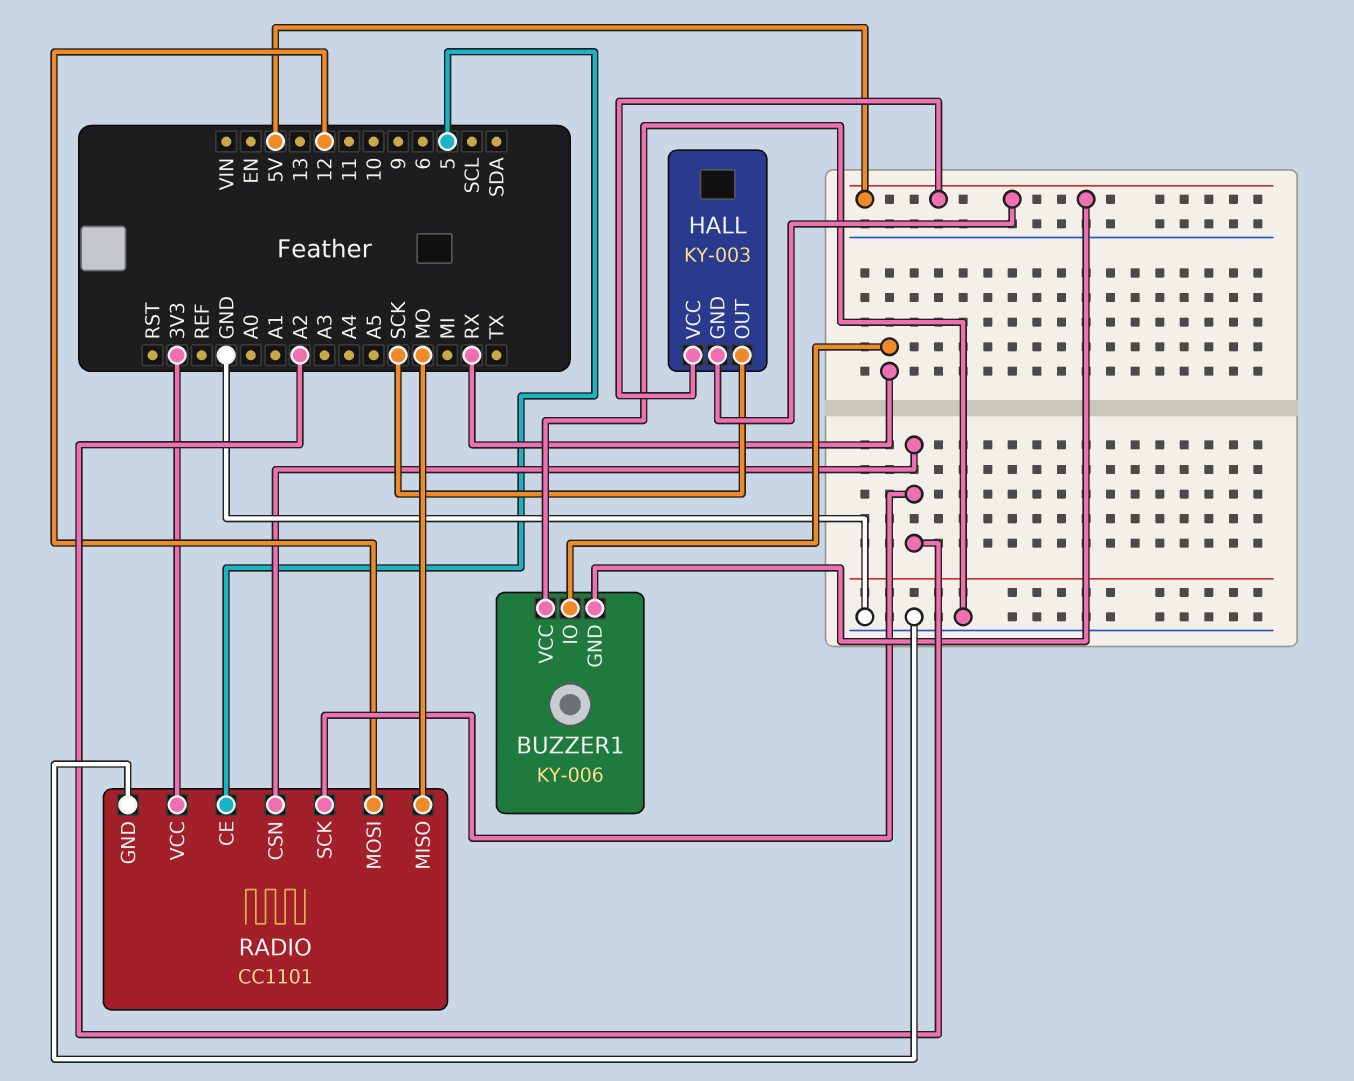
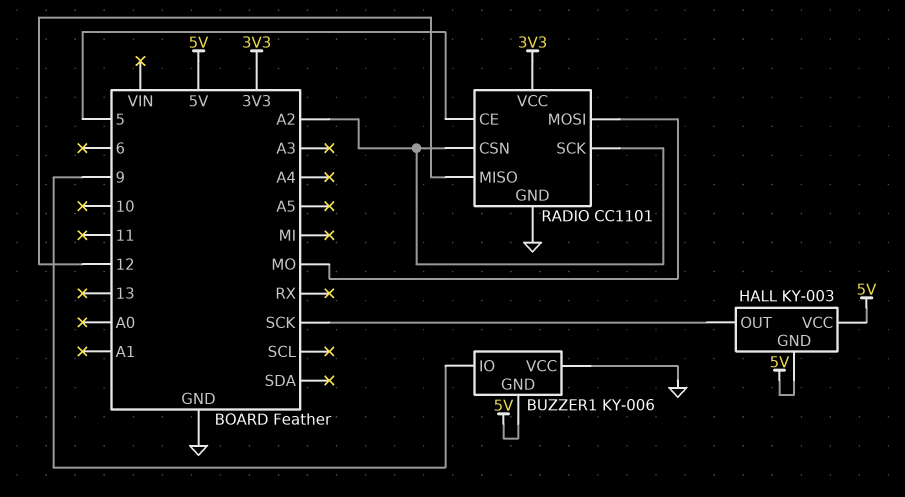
BUZZER1 pin IO: RX -> 9
RADIO pin MISO: MO -> 12
RADIO pin MOSI: 12 -> MO

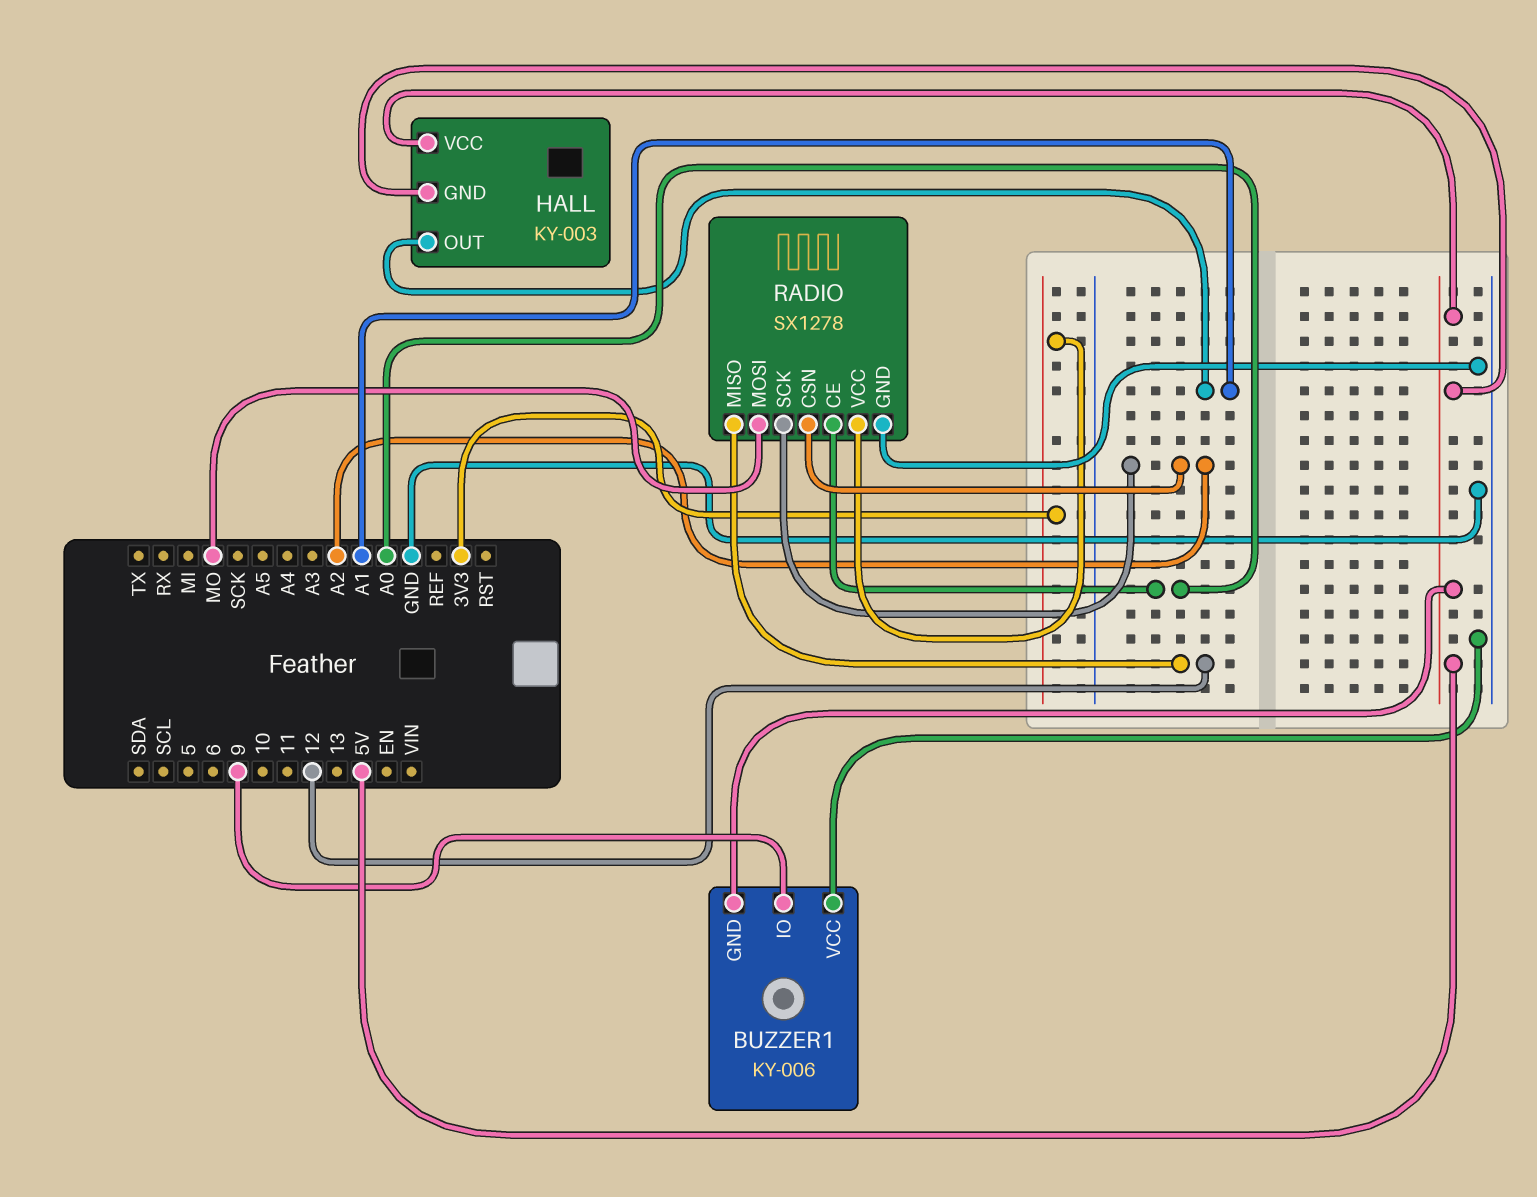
HALL pin OUT: SCK -> A1
RADIO: CC1101 -> SX1278
RADIO pin CE: 5 -> A0

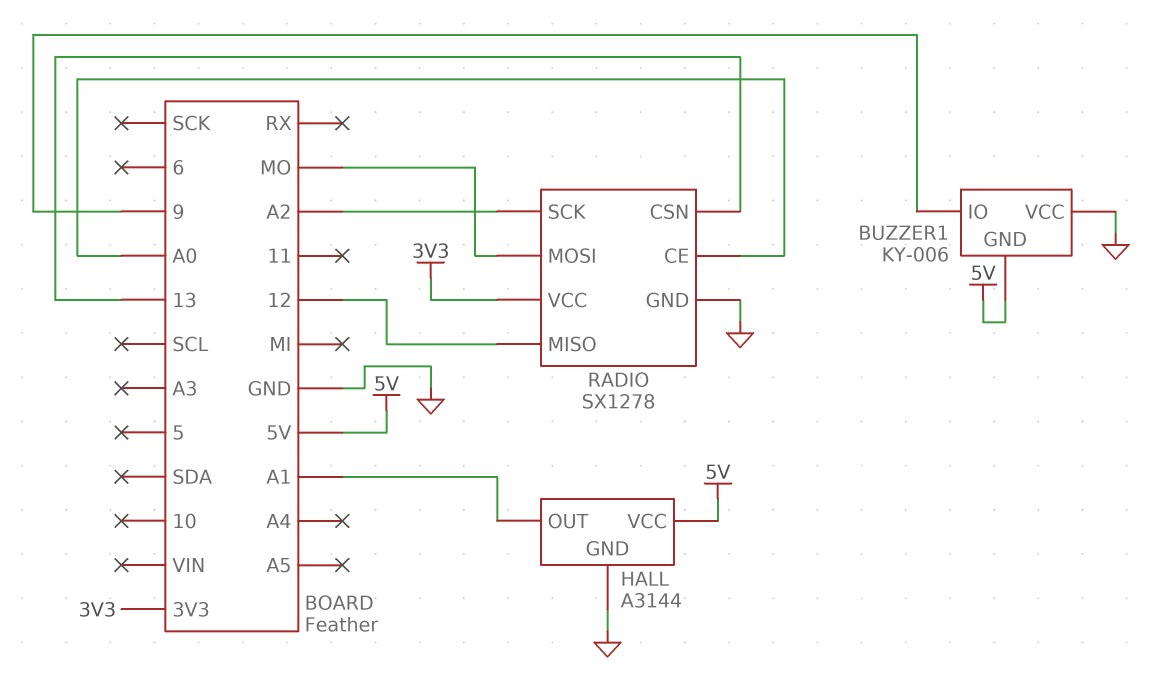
HALL: KY-003 -> A3144
HALL pin GND: 5V -> GND
RADIO pin CSN: A2 -> 13

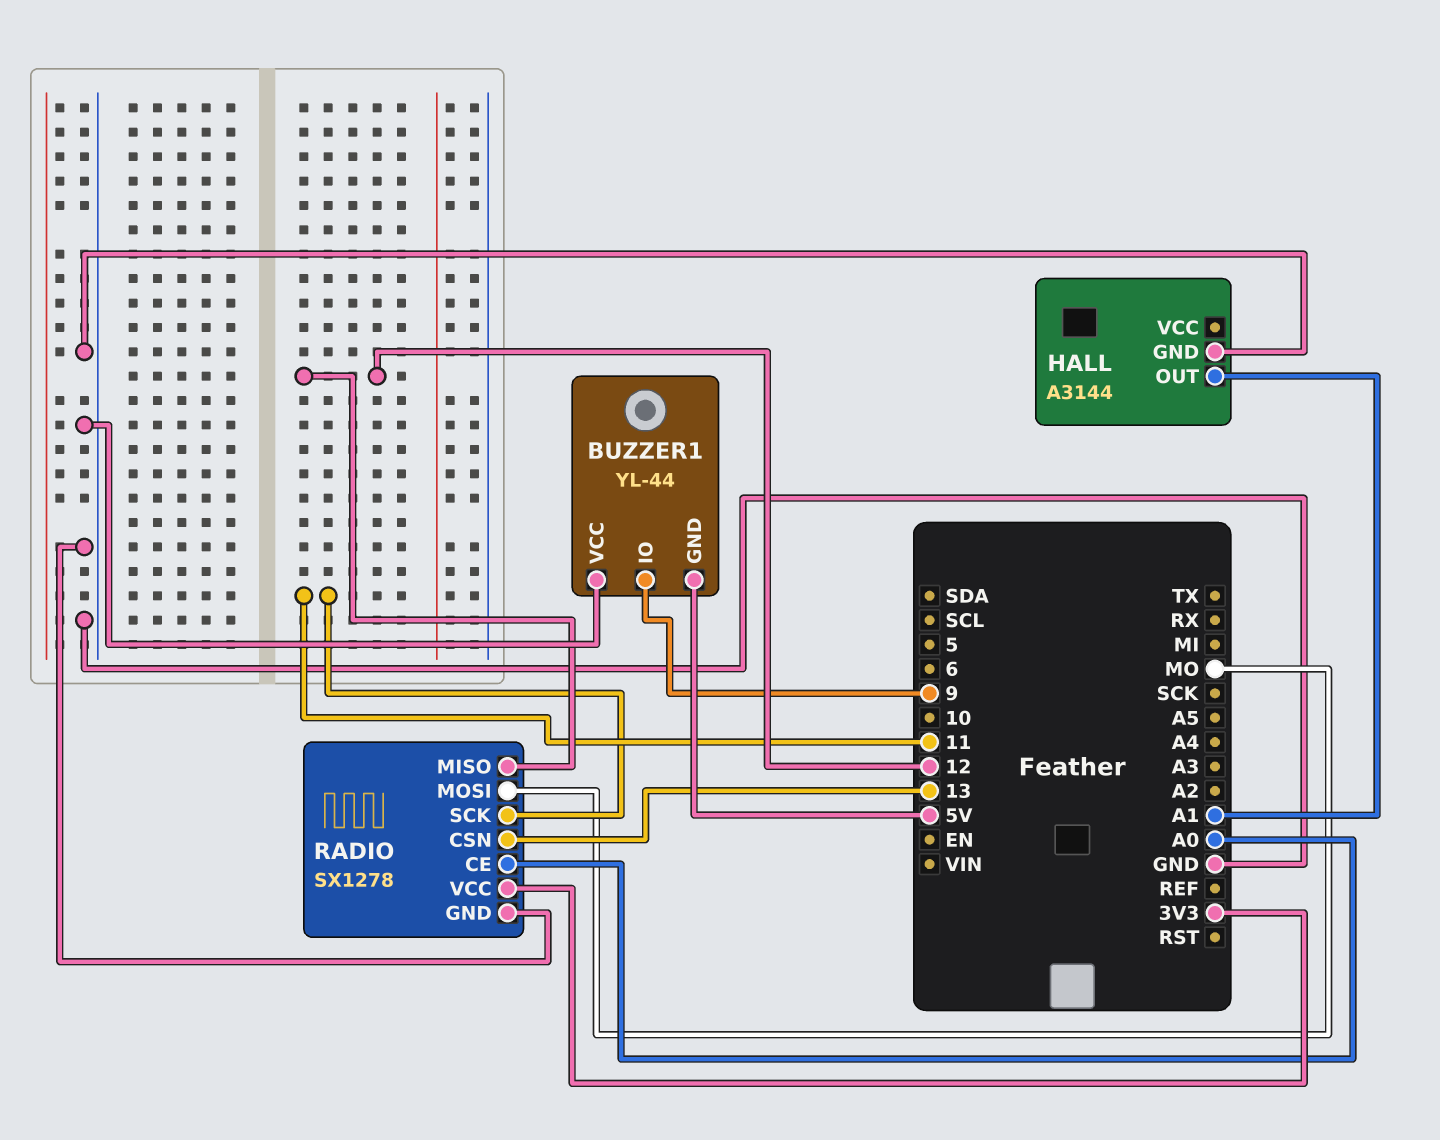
BUZZER1: KY-006 -> YL-44
HALL pin VCC: 5V -> none
RADIO pin SCK: A2 -> 11

